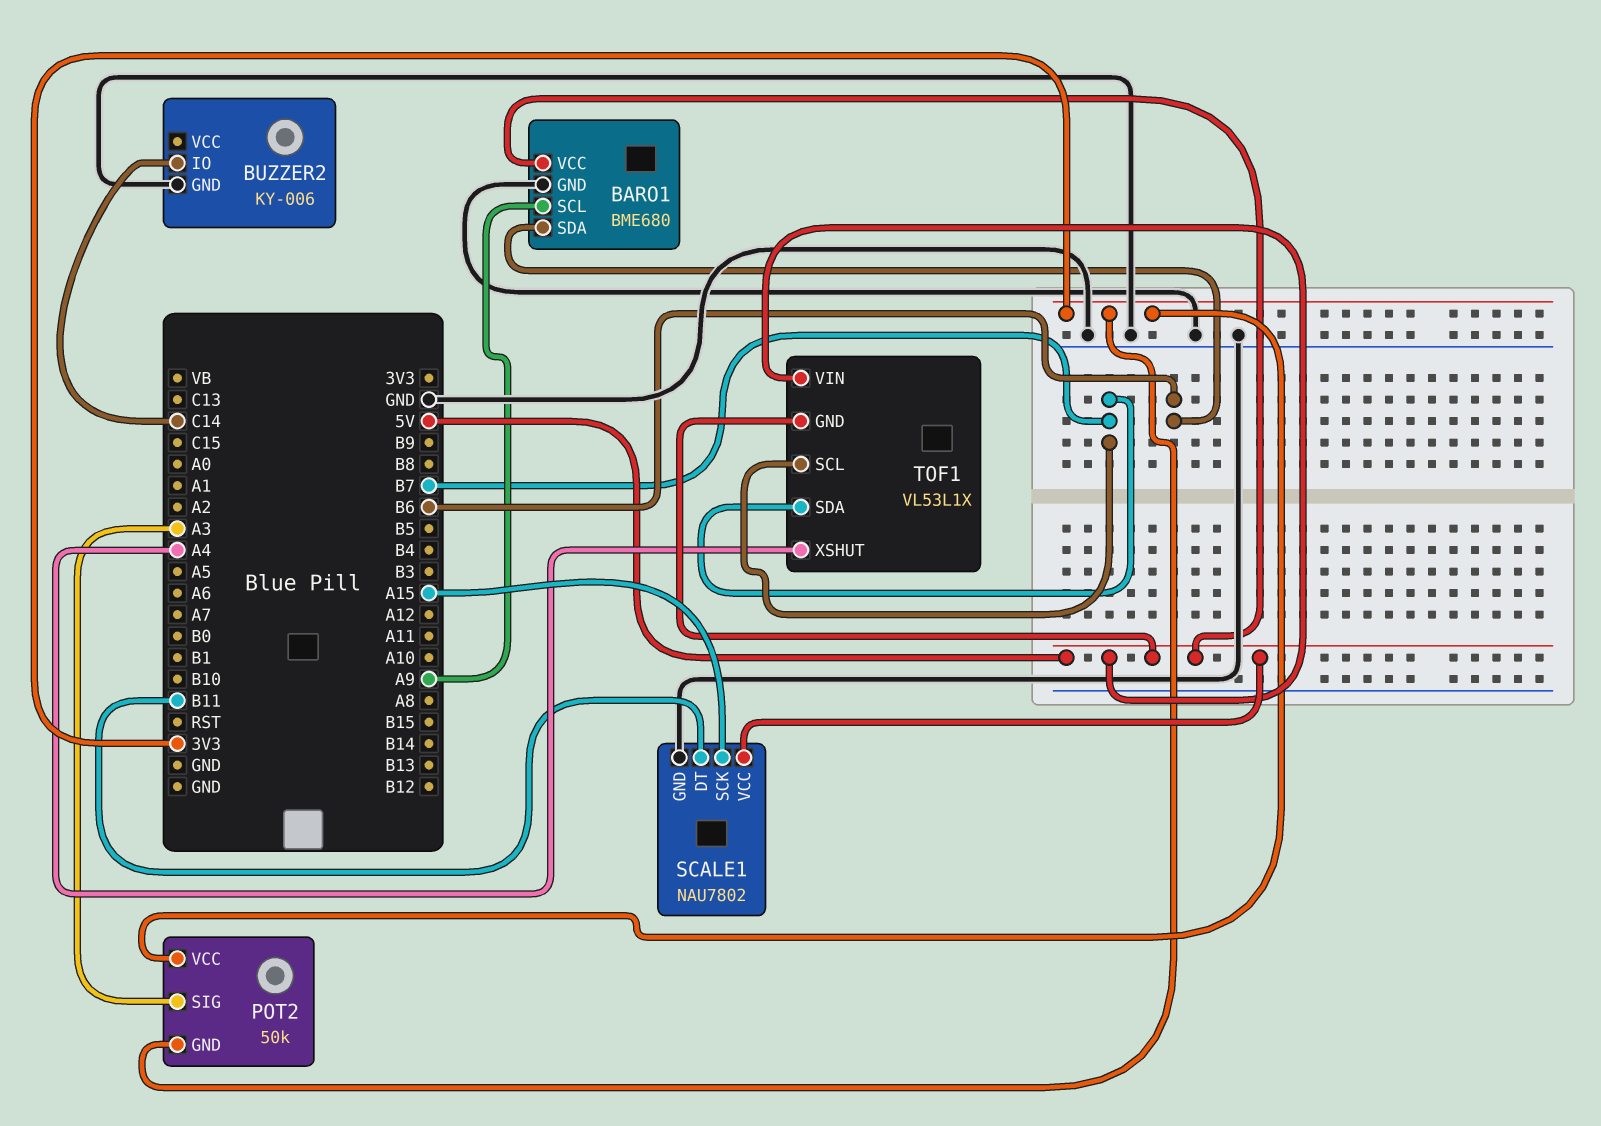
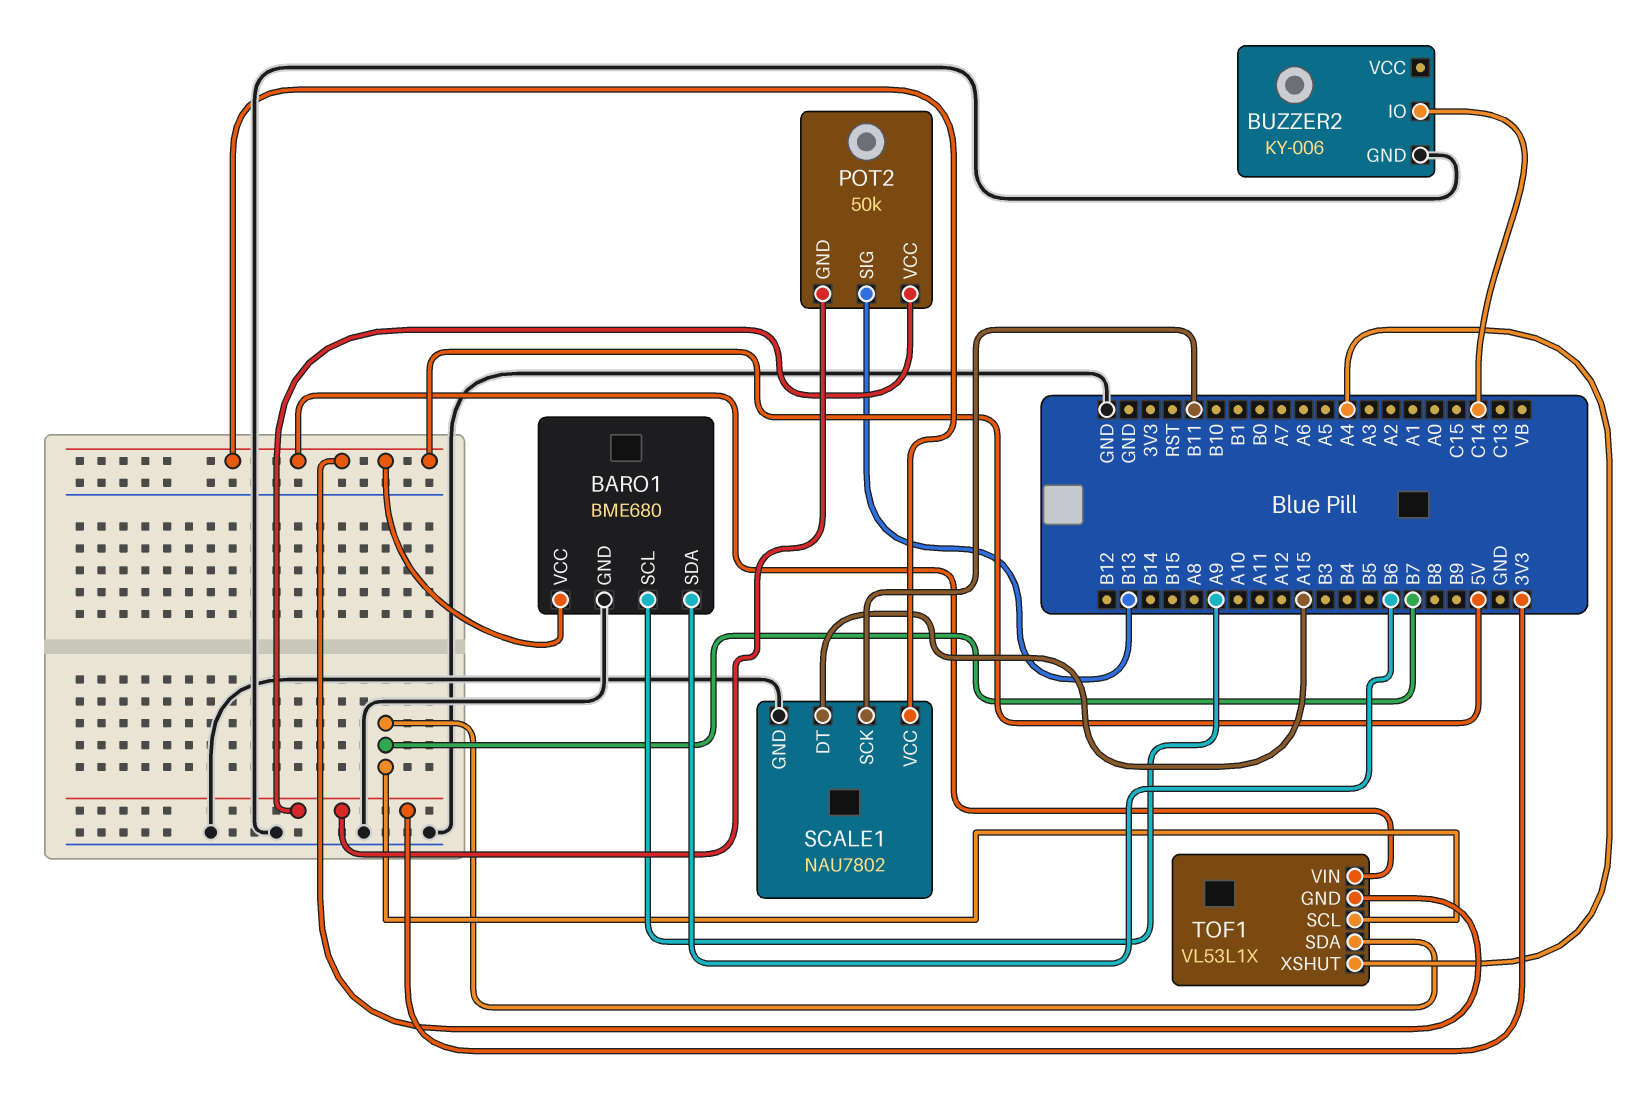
POT2 pin SIG: A3 -> B13
SCALE1 pin DT: B11 -> A15
SCALE1 pin SCK: A15 -> B11

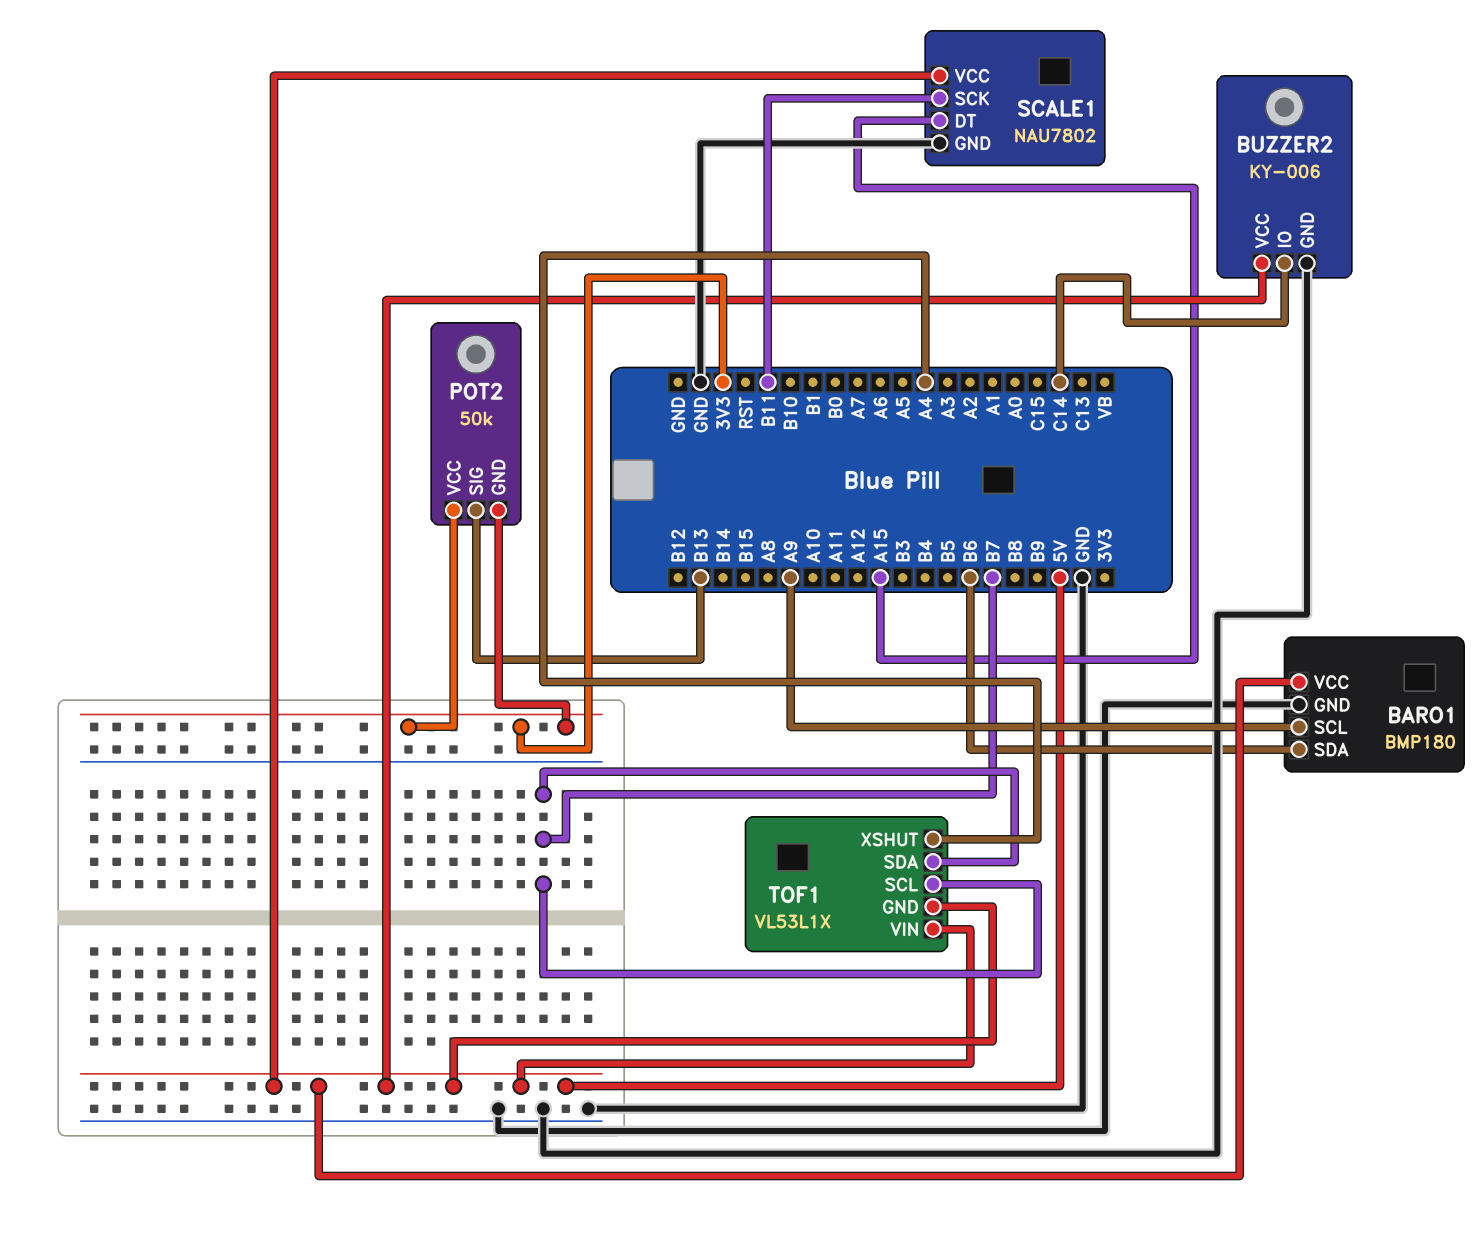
BARO1: BME680 -> BMP180
BUZZER2 pin VCC: none -> 5V

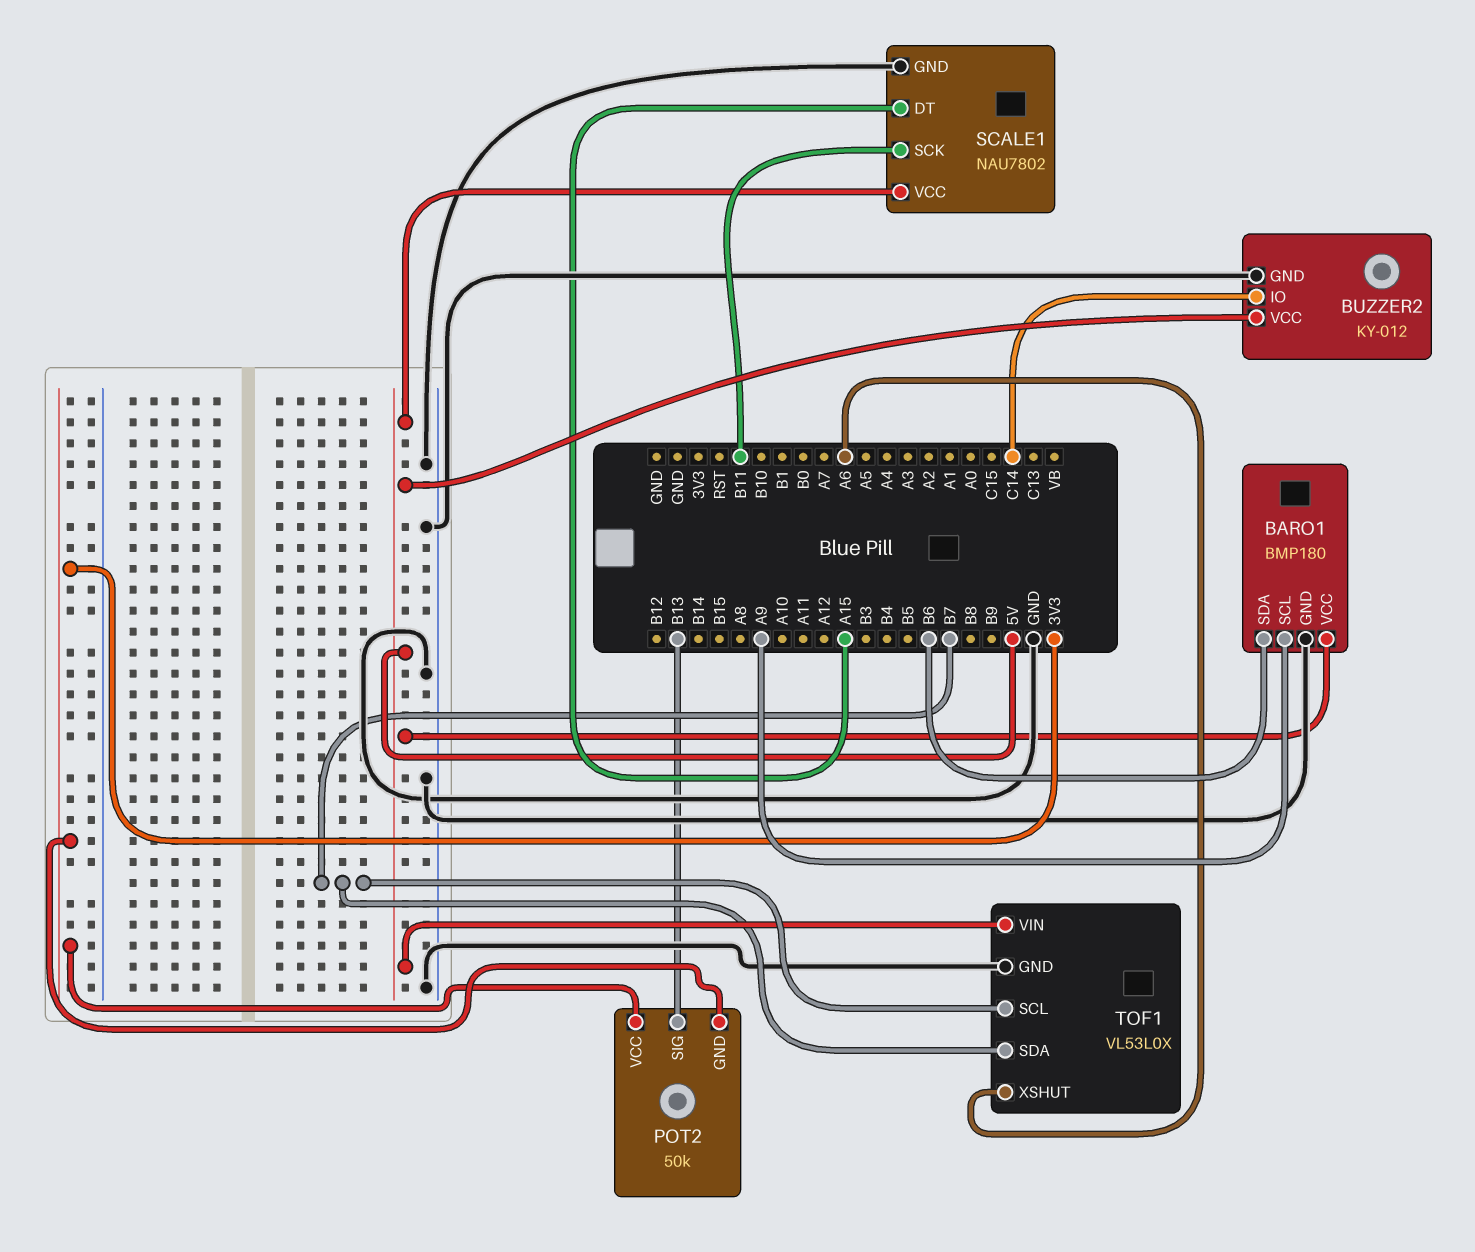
BUZZER2: KY-006 -> KY-012
TOF1: VL53L1X -> VL53L0X
TOF1 pin GND: 5V -> GND
TOF1 pin XSHUT: A4 -> A6

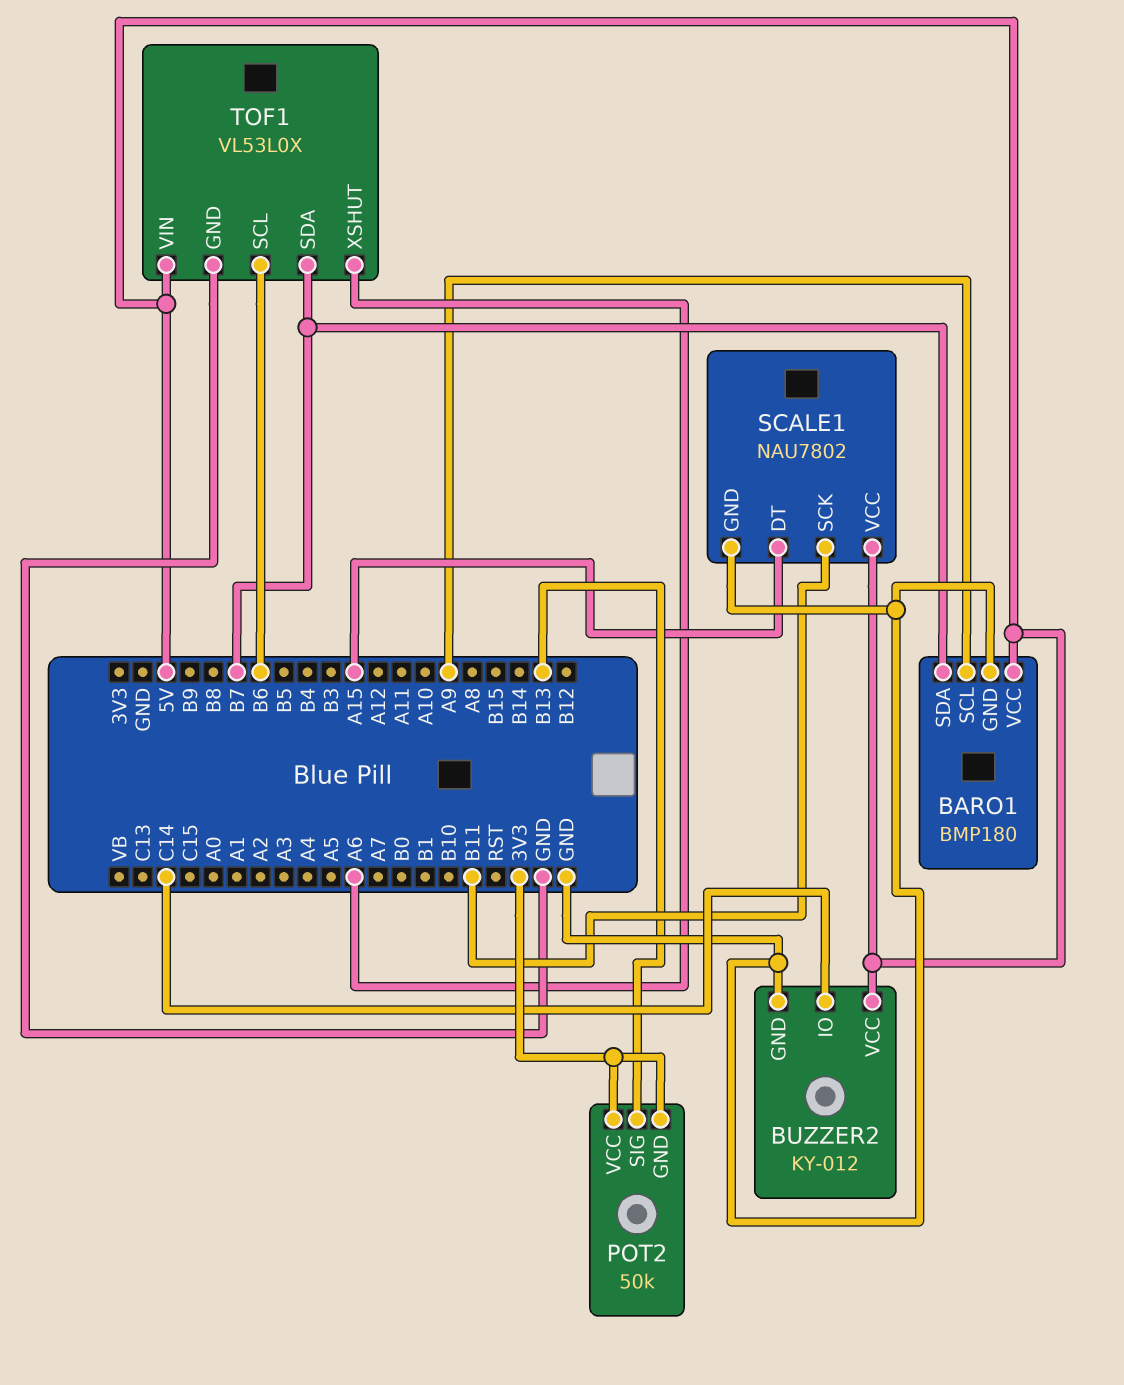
BARO1 pin SDA: B6 -> B7
TOF1 pin SCL: B7 -> B6

